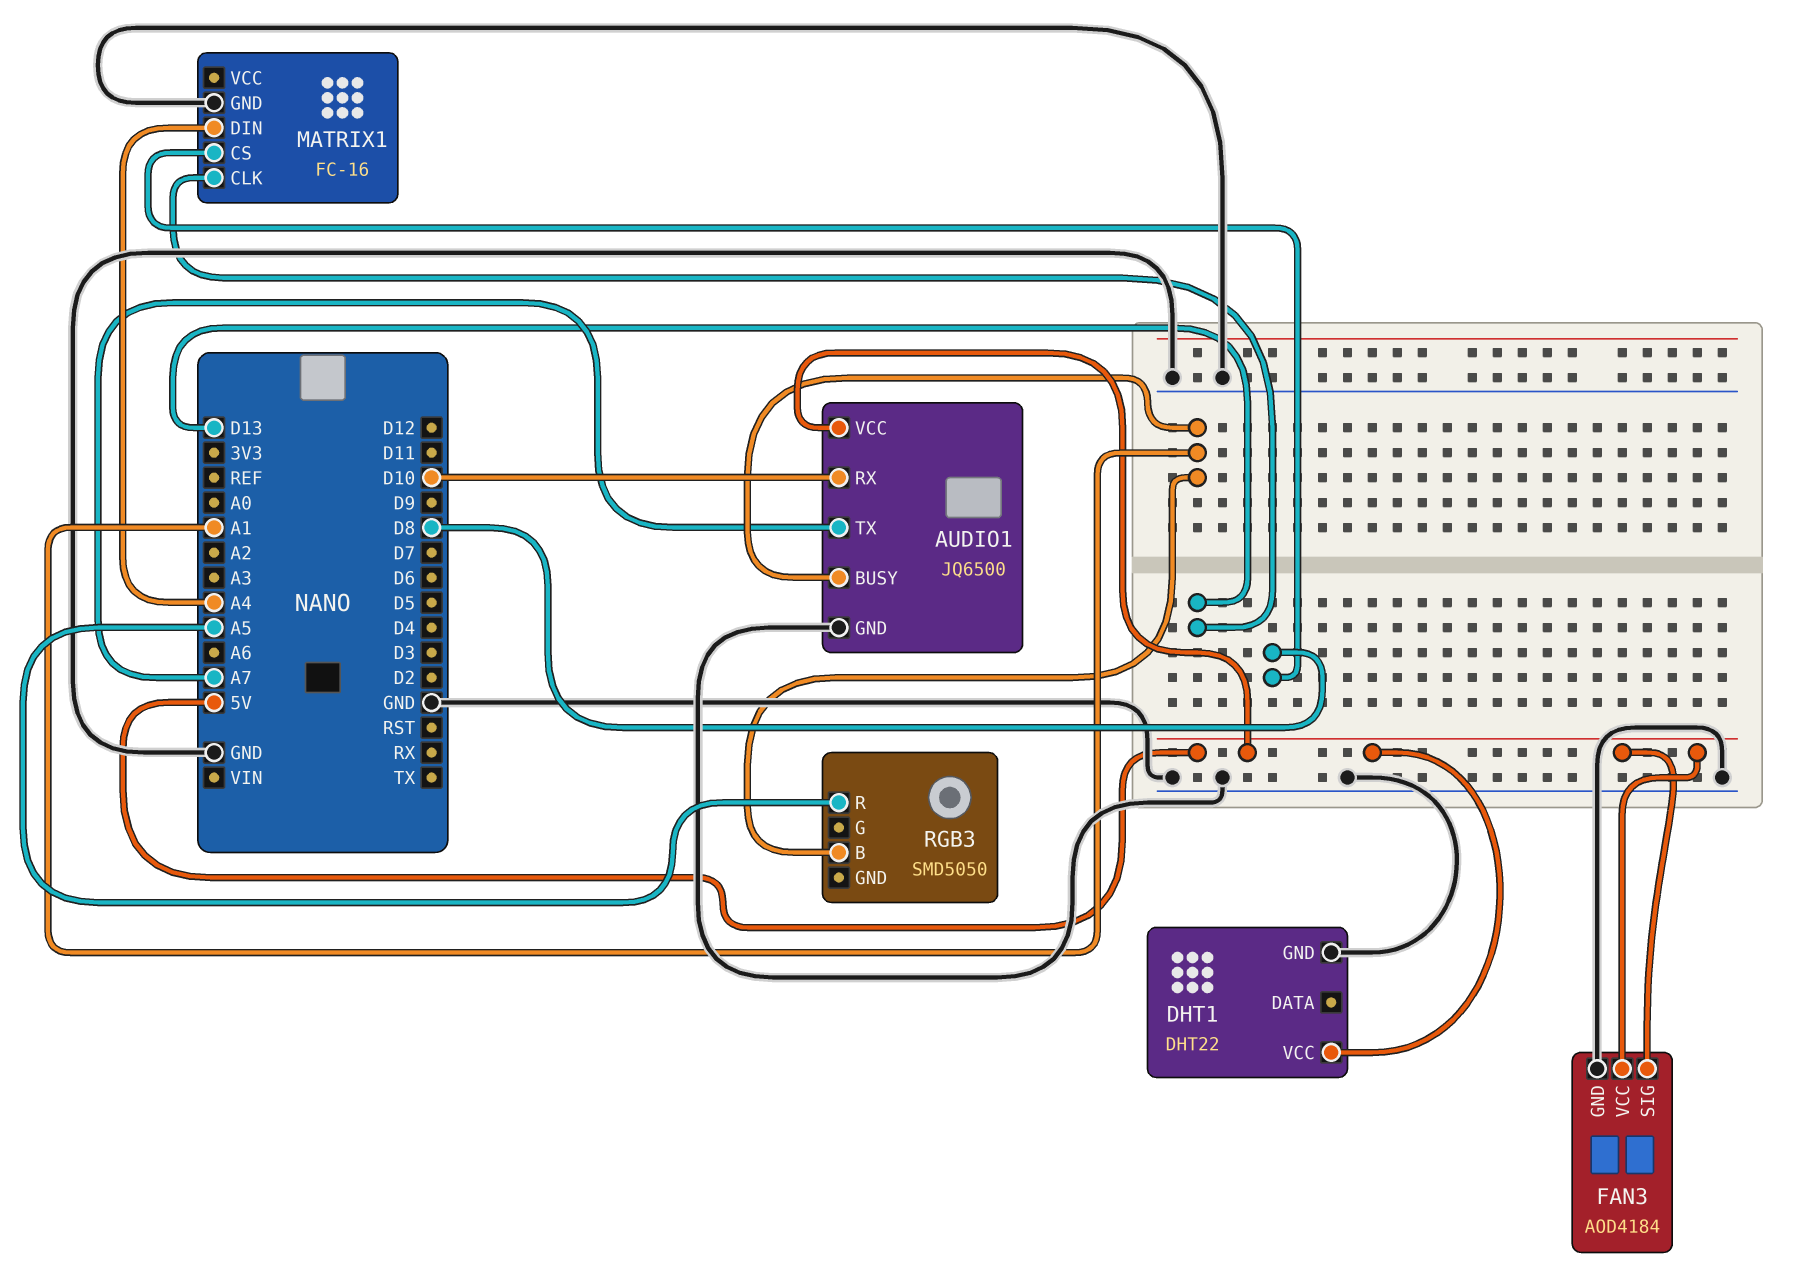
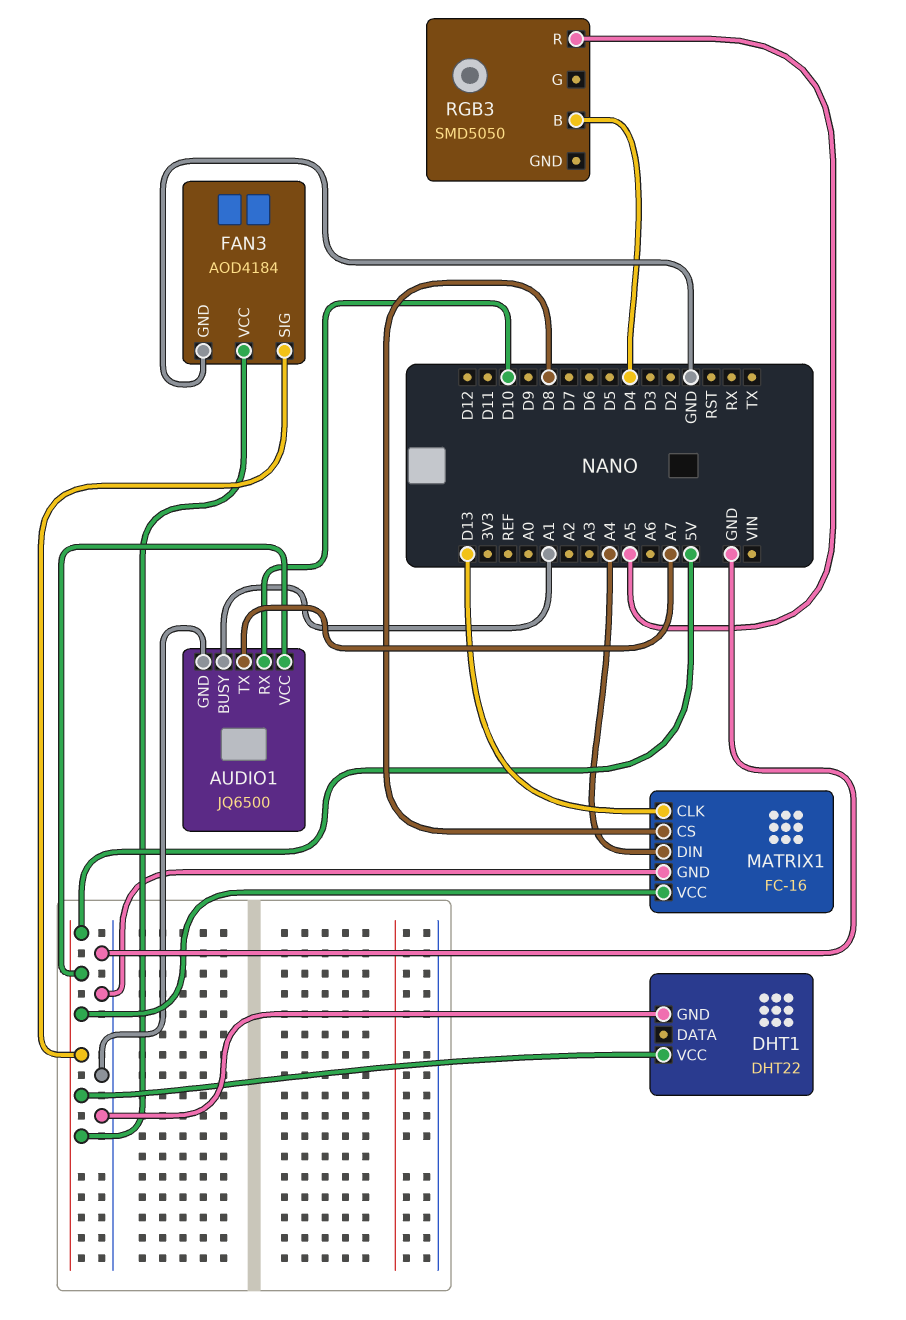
MATRIX1 pin VCC: none -> 5V
RGB3 pin B: A1 -> D4

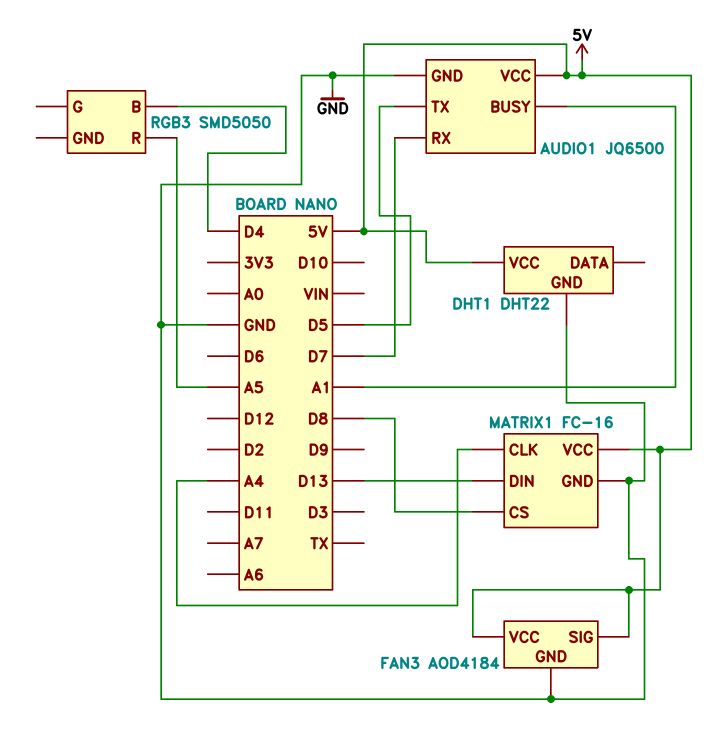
AUDIO1 pin RX: D10 -> D7
AUDIO1 pin TX: A7 -> D5
MATRIX1 pin CLK: D13 -> A4
MATRIX1 pin DIN: A4 -> D13

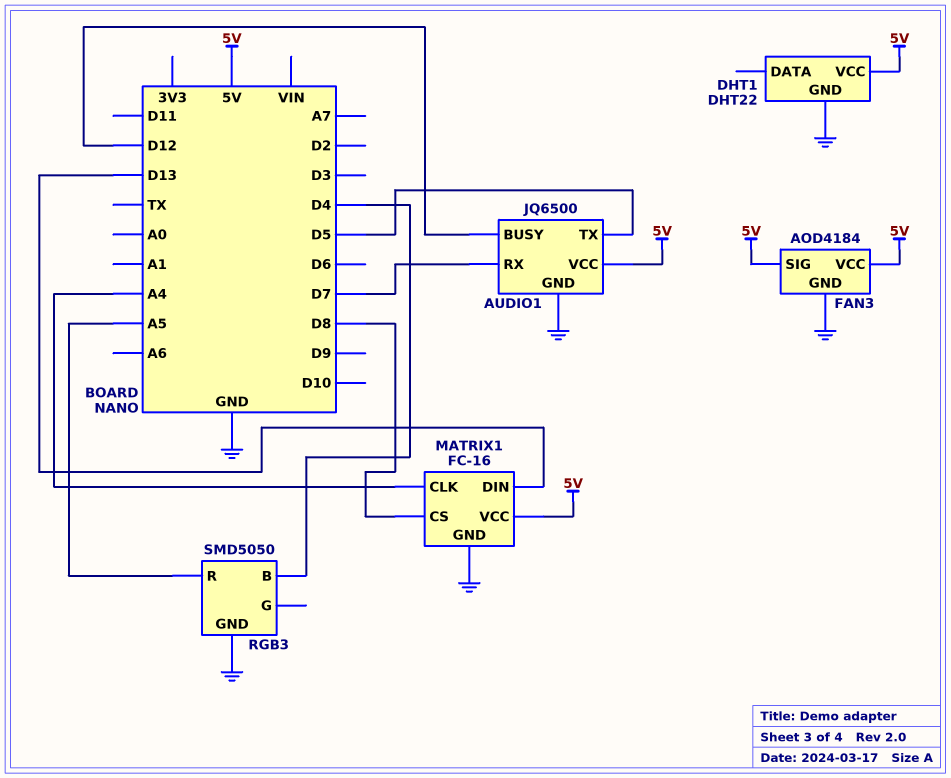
AUDIO1 pin BUSY: A1 -> D12
RGB3 pin GND: none -> GND

